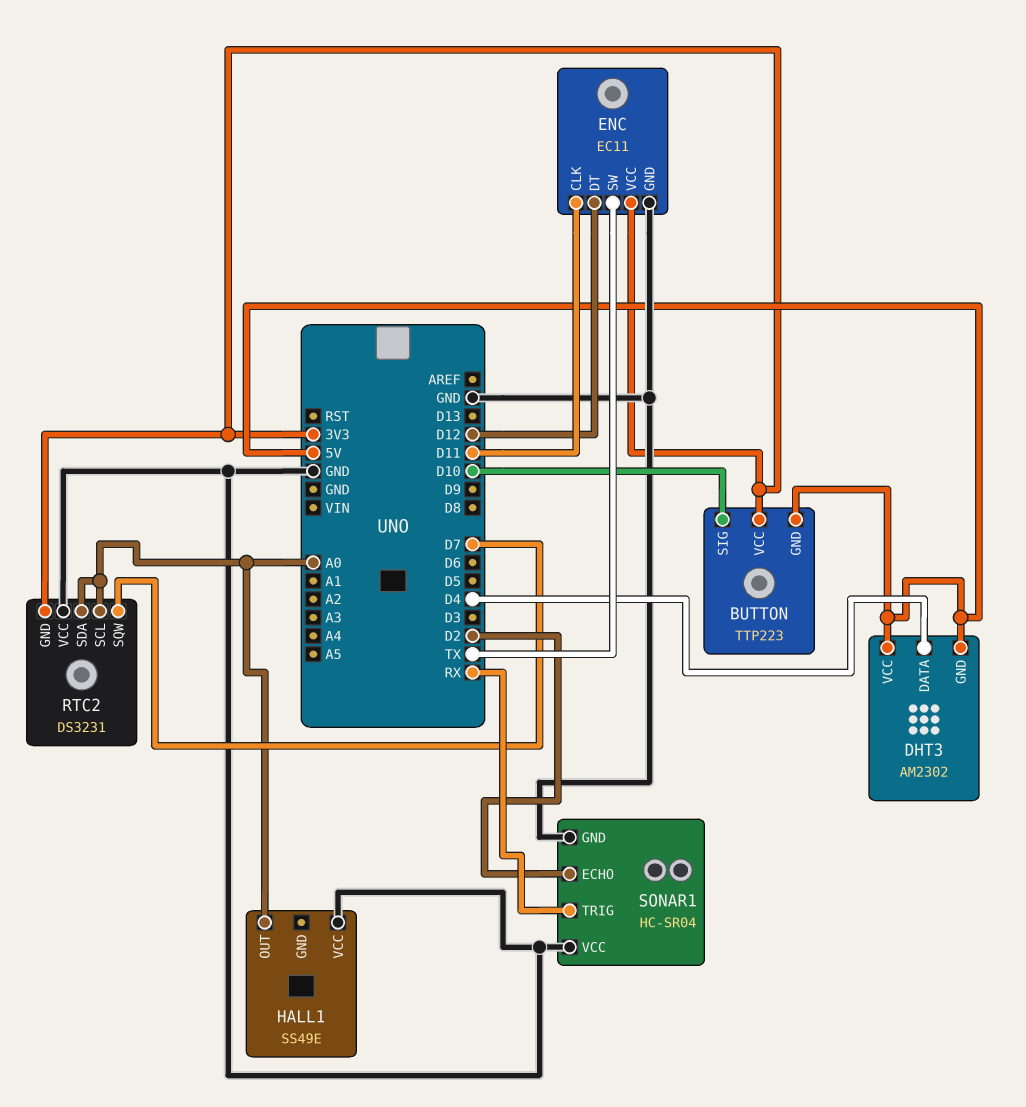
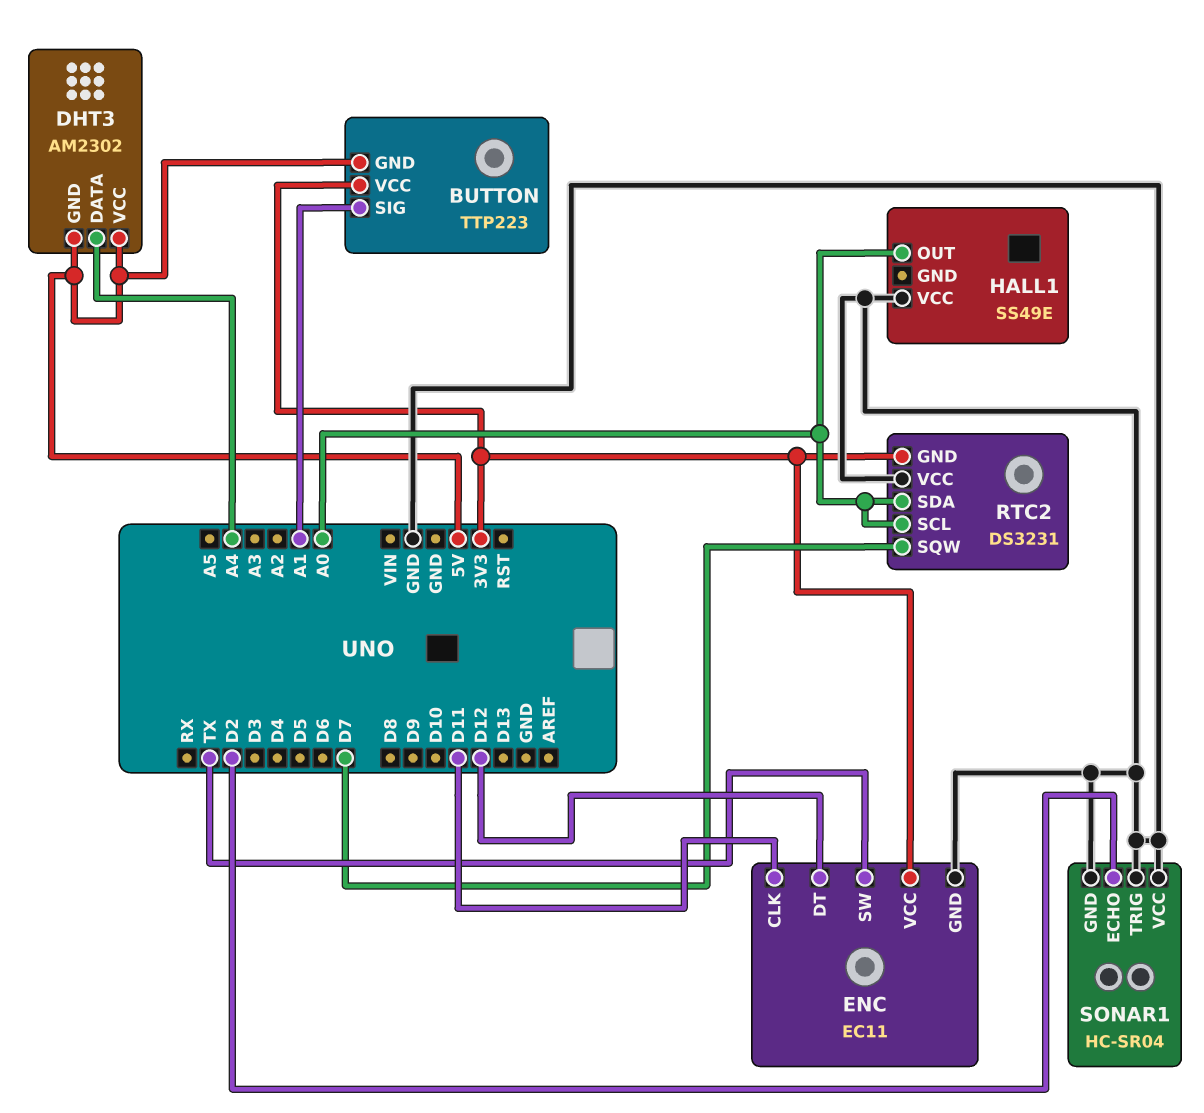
BUTTON pin SIG: D10 -> A1
DHT3 pin DATA: D4 -> A4
SONAR1 pin TRIG: RX -> GND

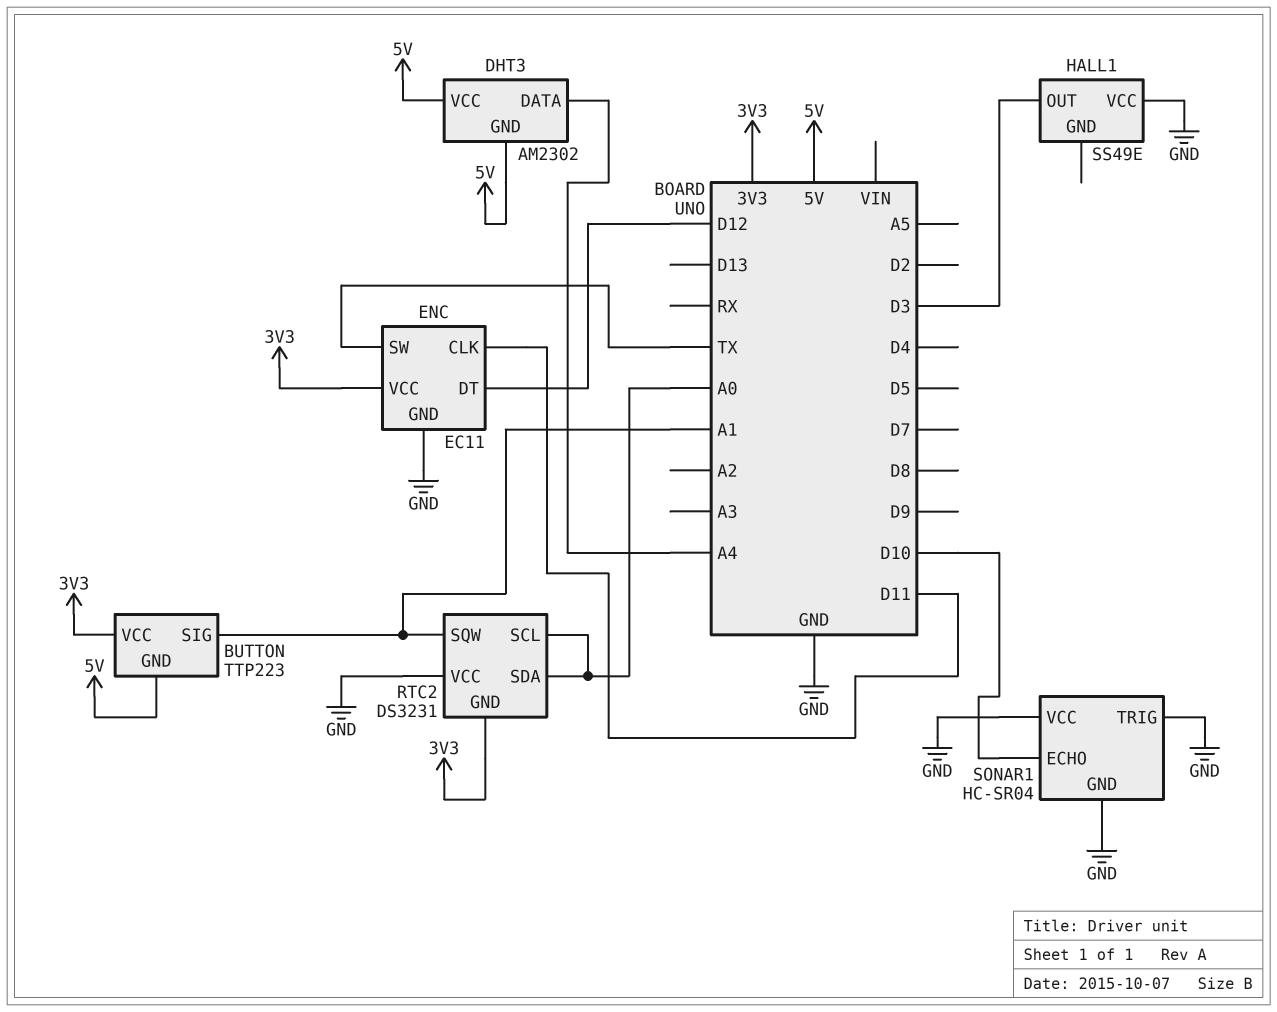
HALL1 pin OUT: A0 -> D3
RTC2 pin SQW: D7 -> A1
SONAR1 pin ECHO: D2 -> D10

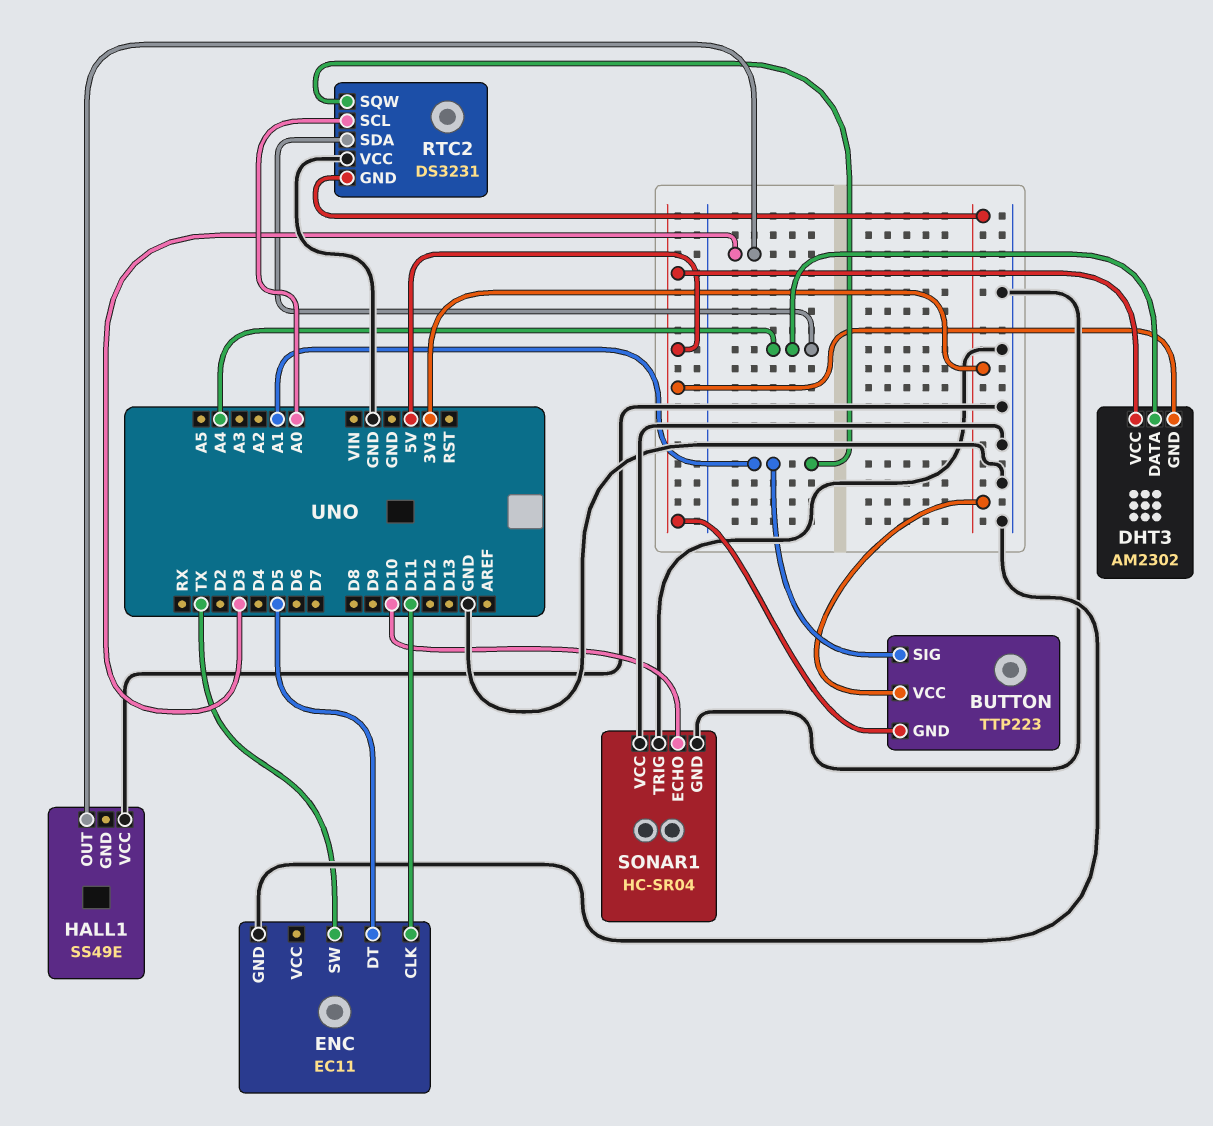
ENC pin DT: D12 -> D5
ENC pin VCC: 3V3 -> none
RTC2 pin SDA: A0 -> A4

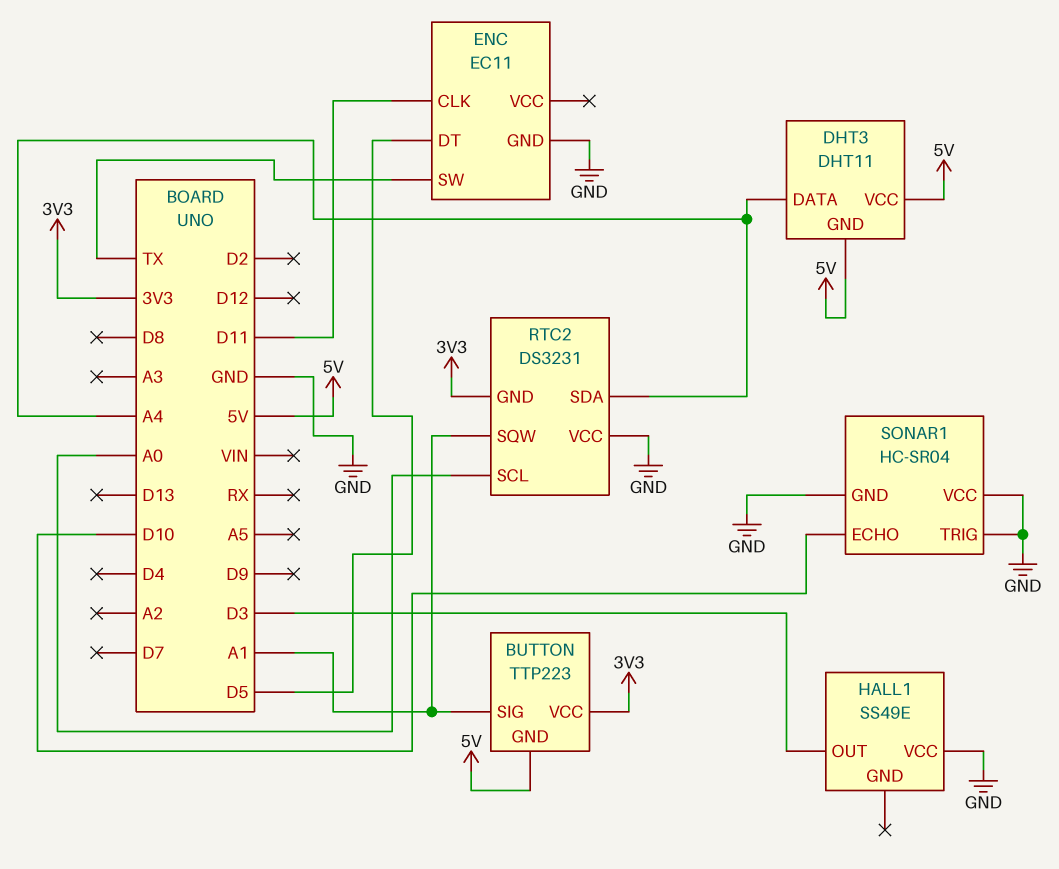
DHT3: AM2302 -> DHT11

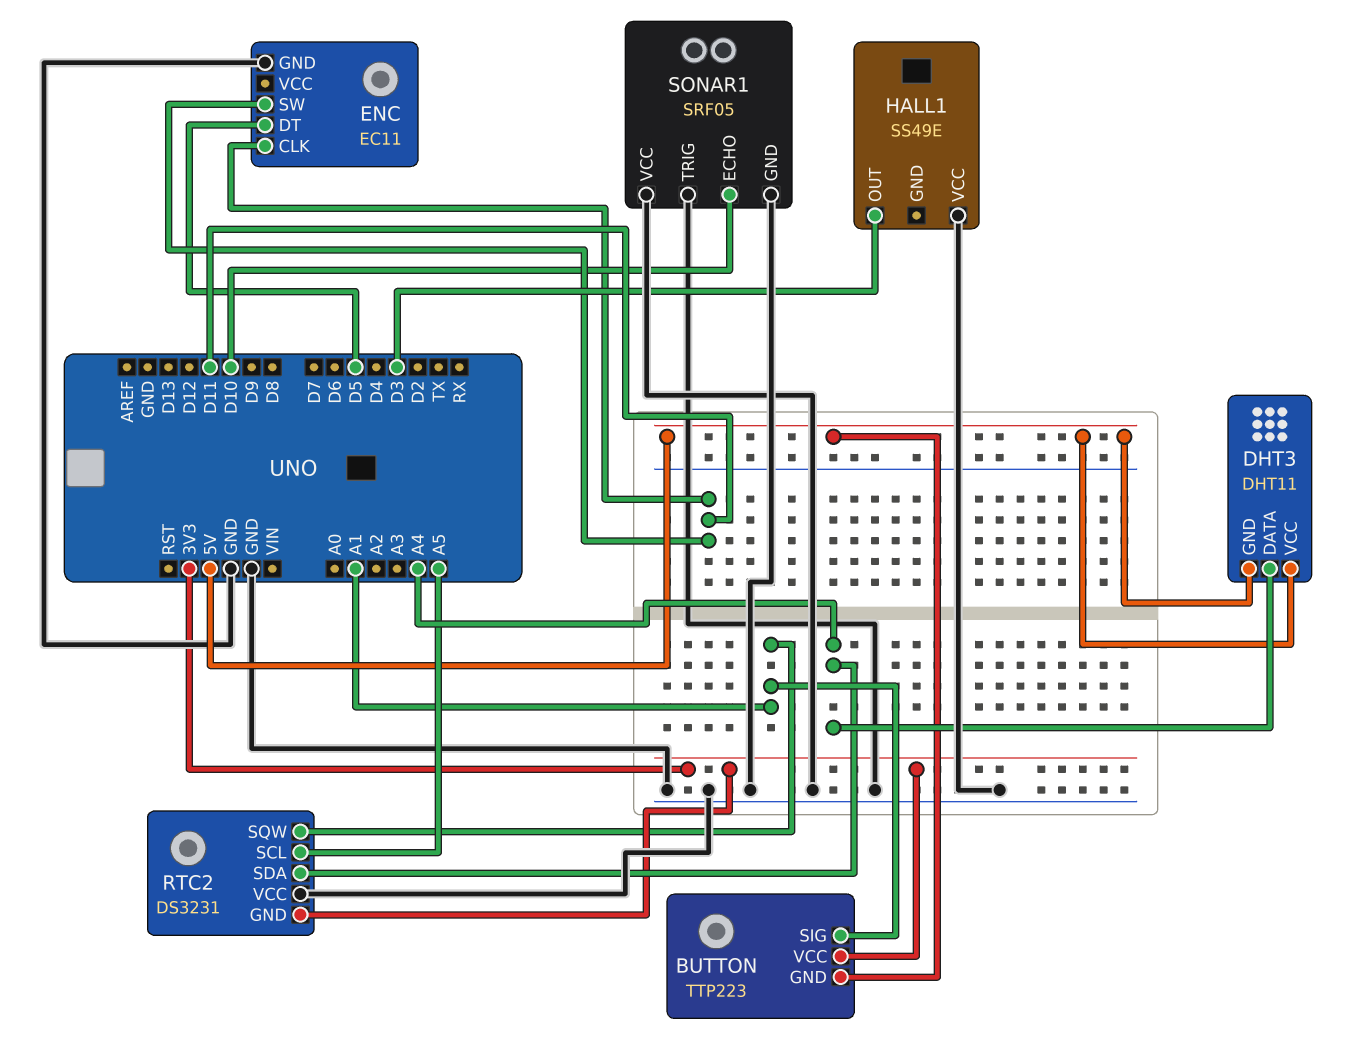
ENC pin SW: TX -> D11
RTC2 pin SCL: A0 -> A5
SONAR1: HC-SR04 -> SRF05

